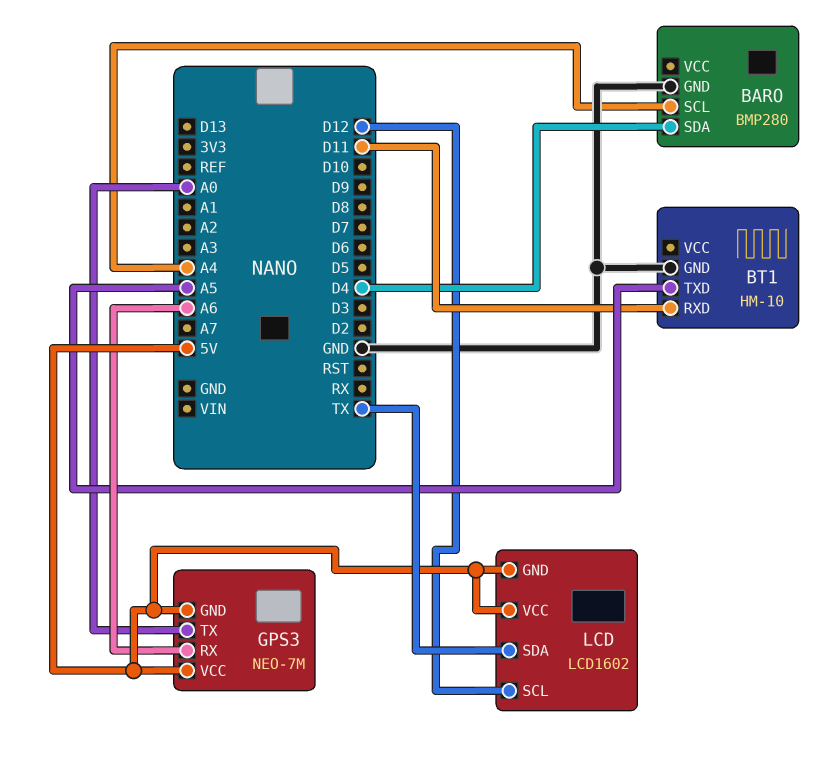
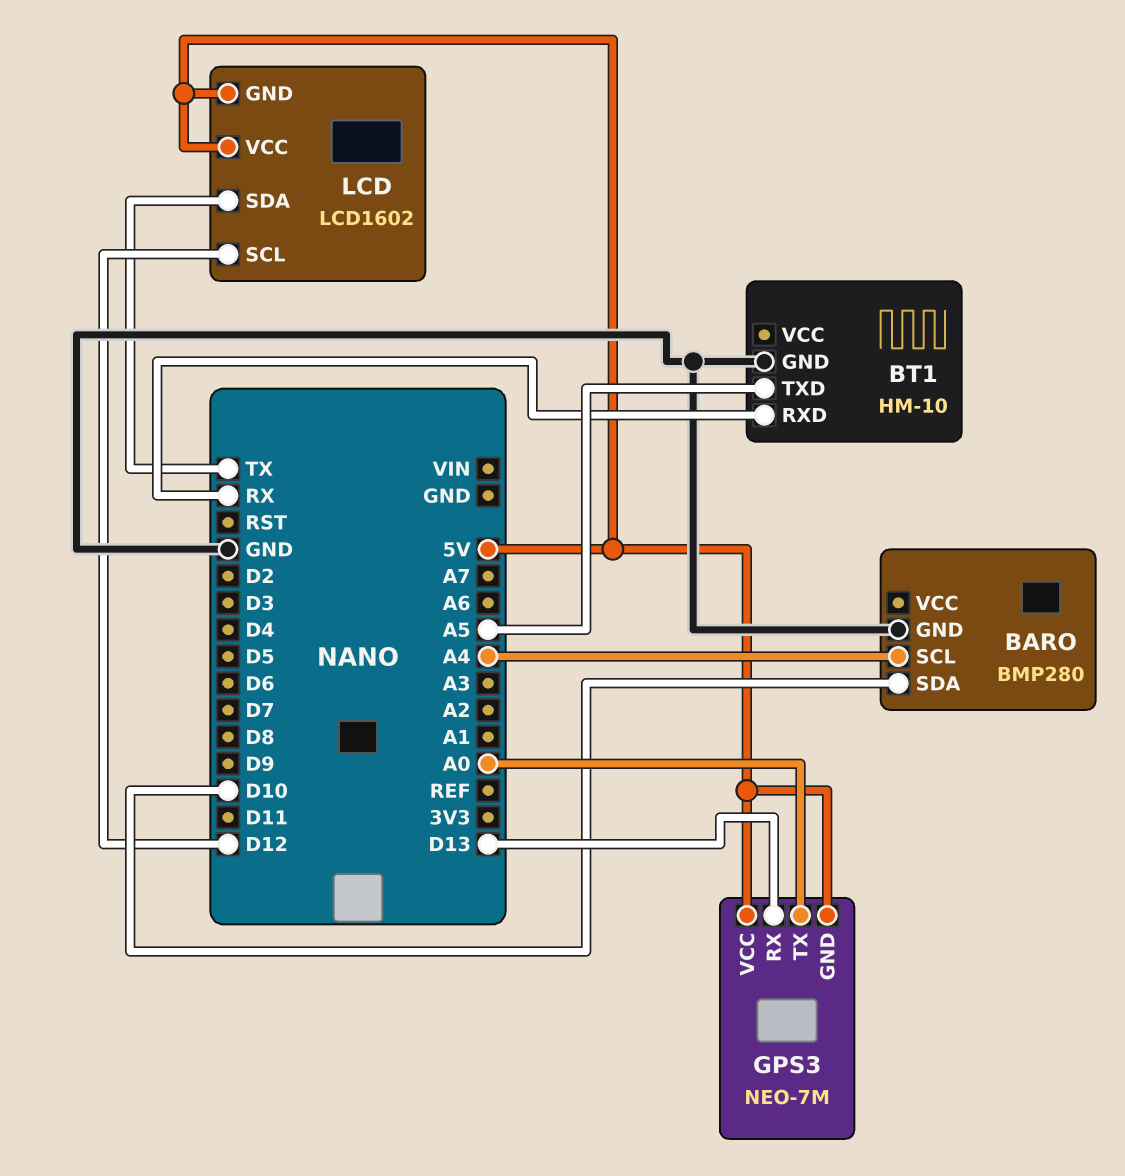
BARO pin SDA: D4 -> D10
BT1 pin RXD: D11 -> RX
GPS3 pin RX: A6 -> D13

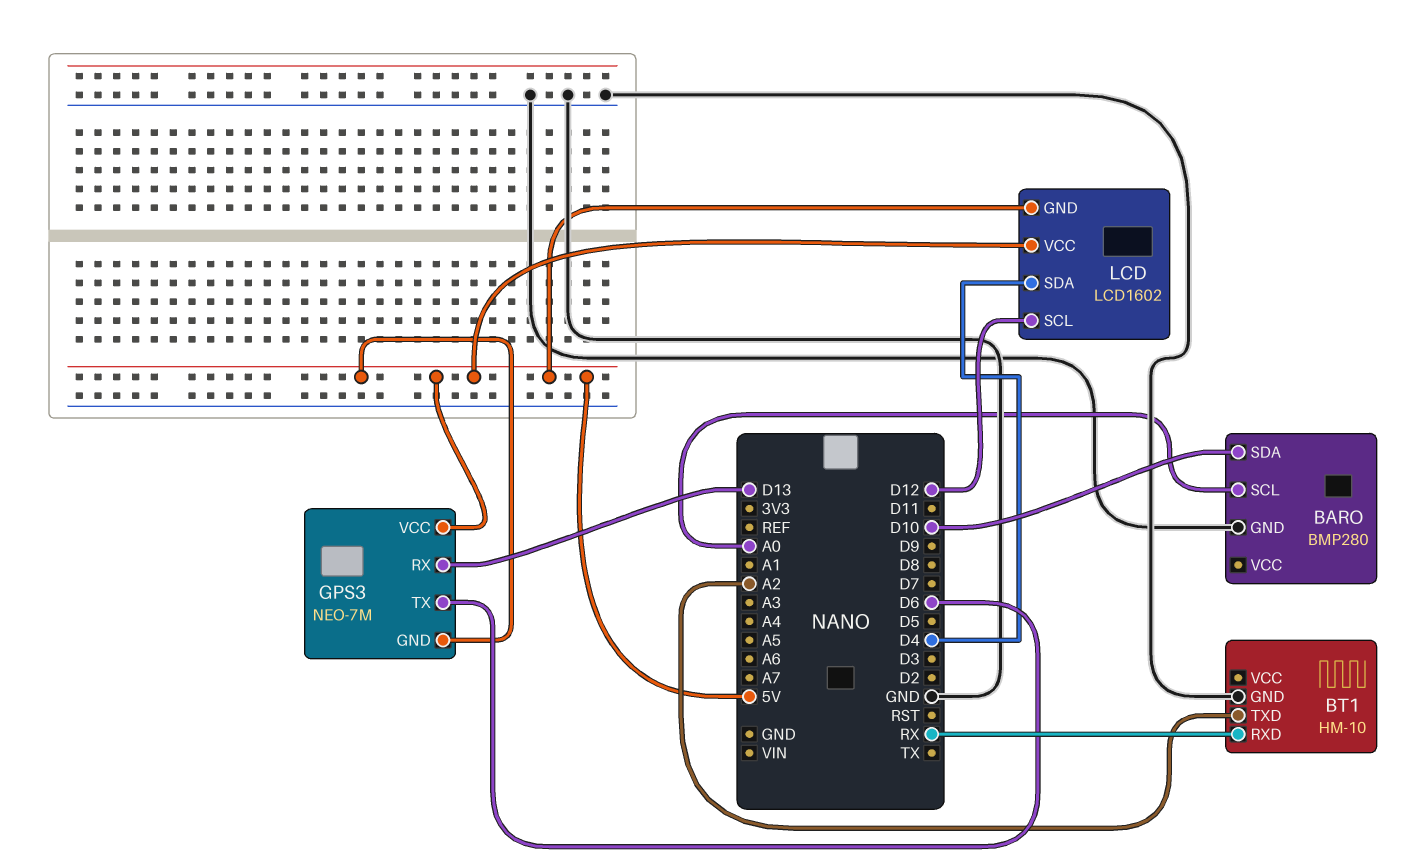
BARO pin SCL: A4 -> A0
BT1 pin TXD: A5 -> A2
GPS3 pin TX: A0 -> D6
LCD pin SDA: TX -> D4

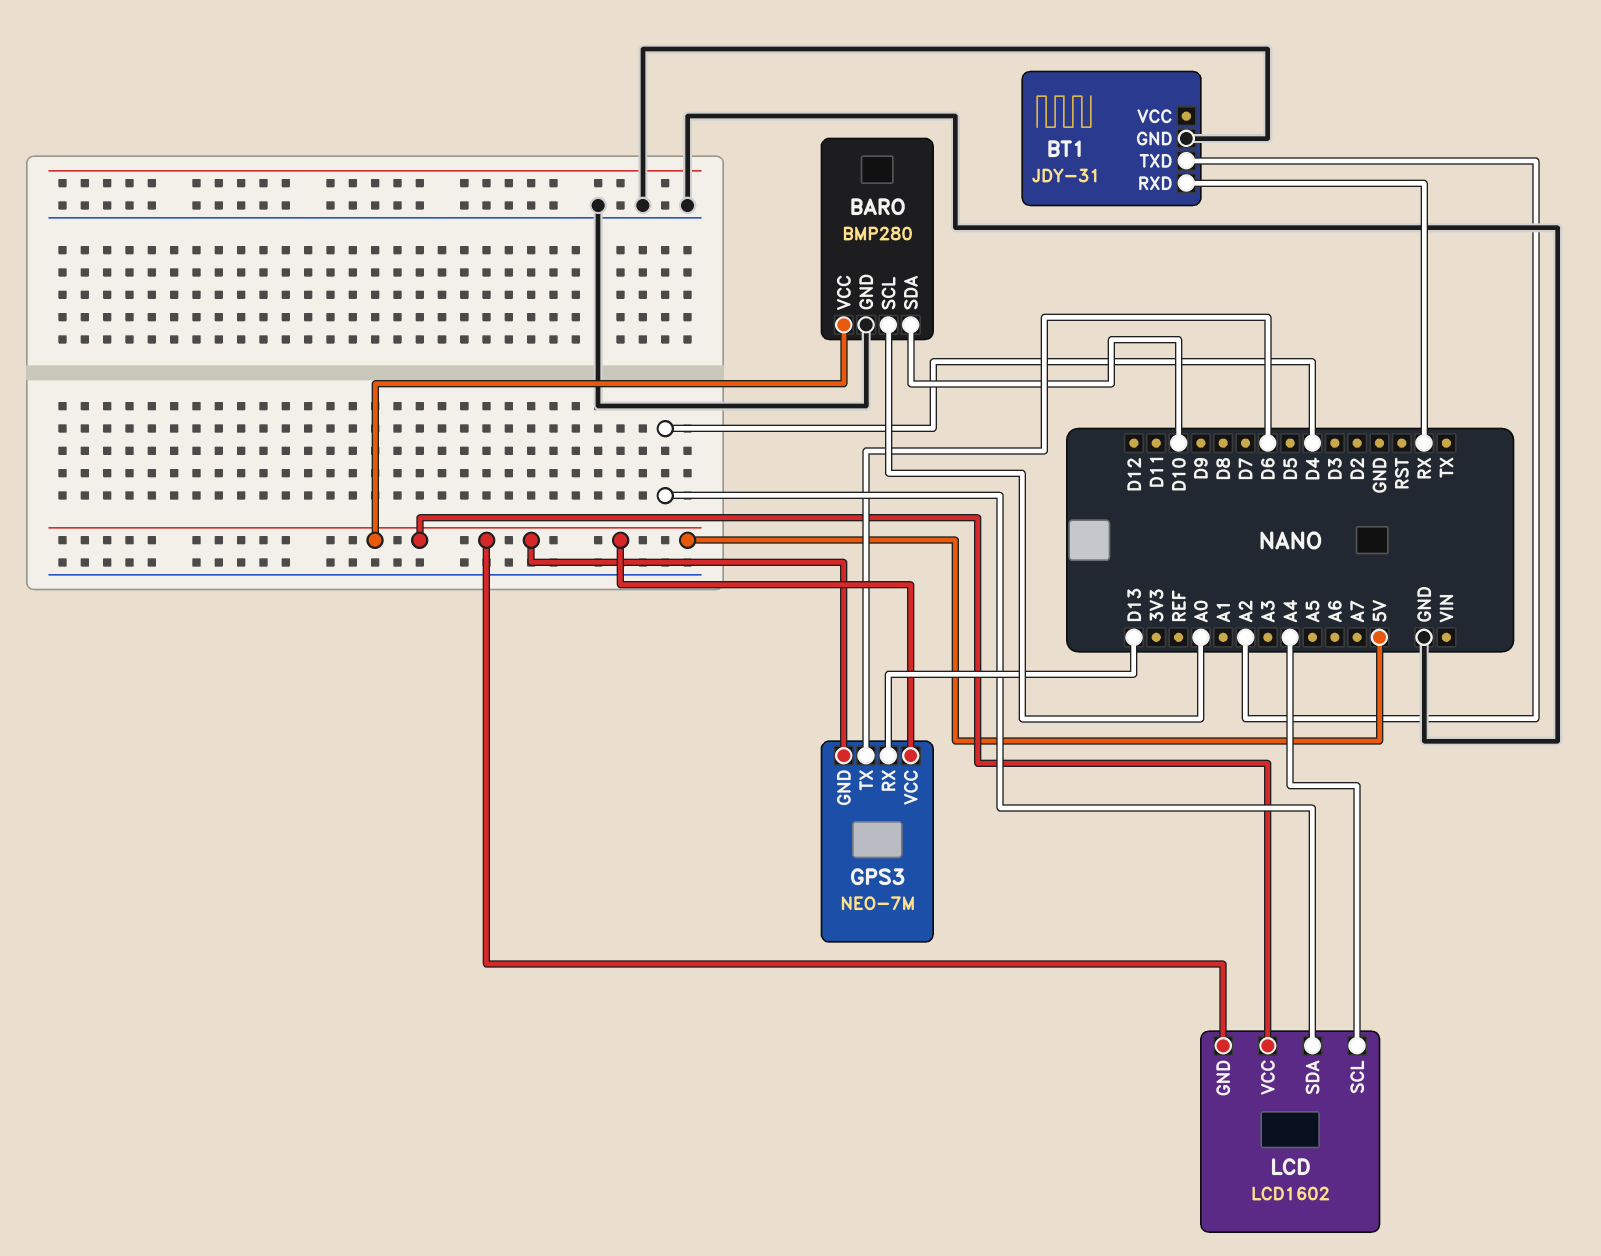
BARO pin VCC: none -> 5V
BT1: HM-10 -> JDY-31
LCD pin SCL: D12 -> A4

